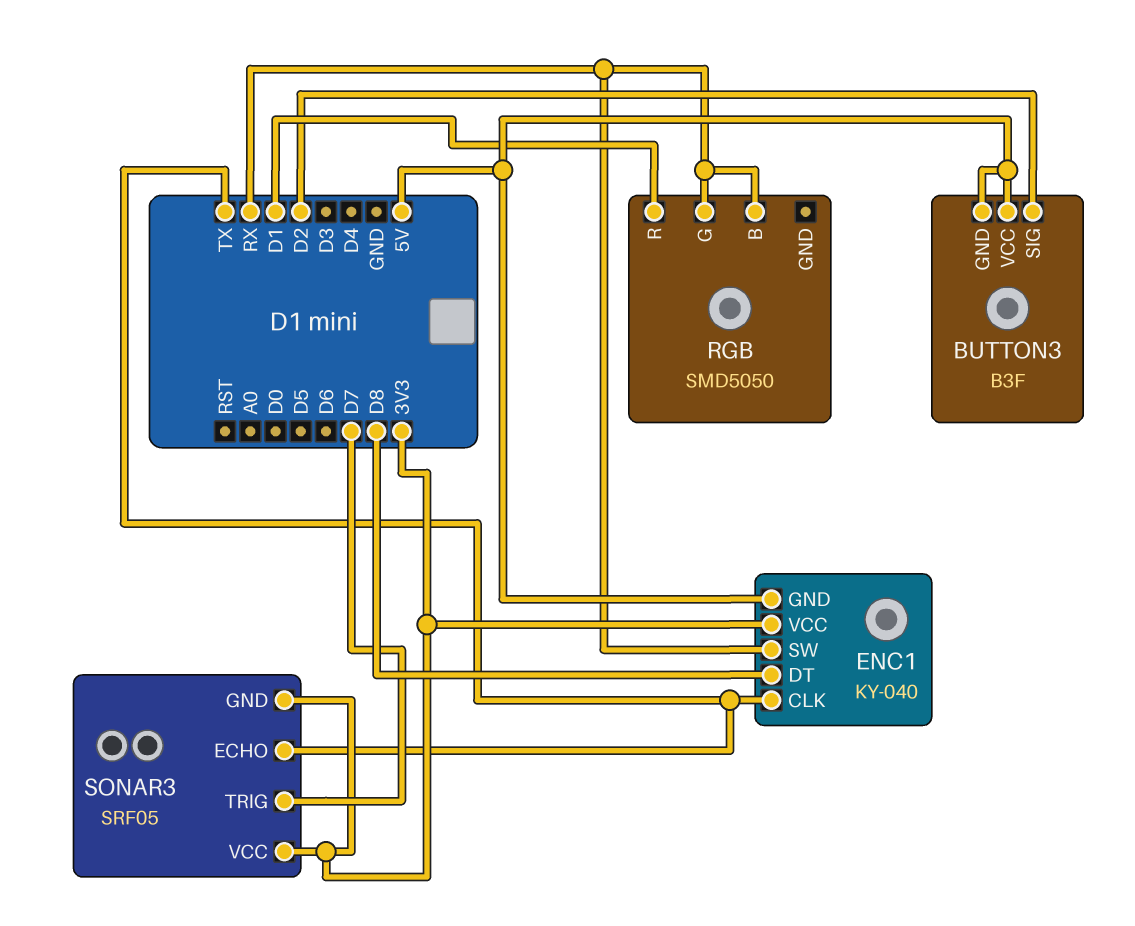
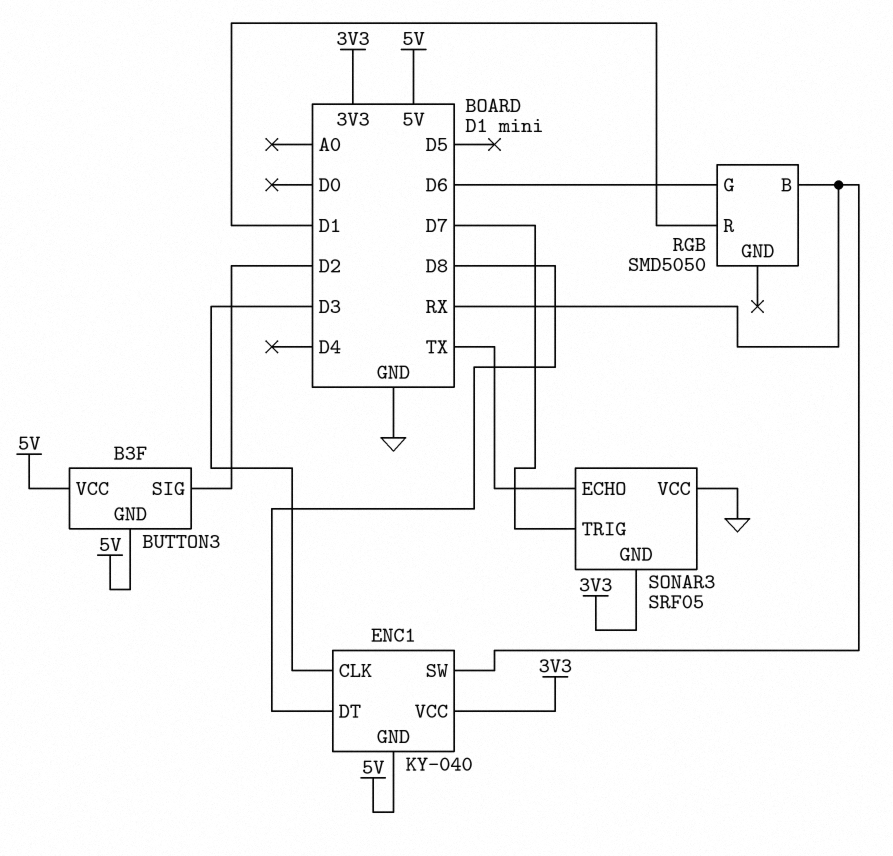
ENC1 pin CLK: TX -> D3
RGB pin G: RX -> D6
SONAR3 pin VCC: 3V3 -> GND

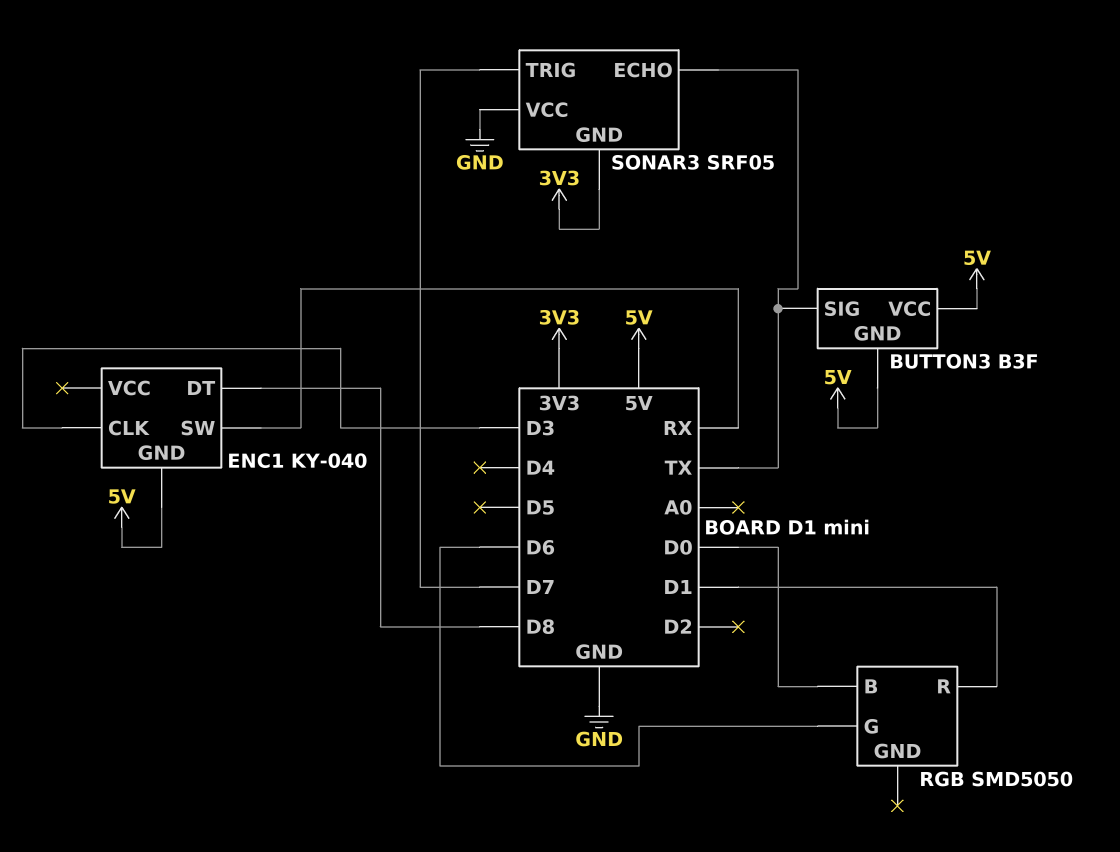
BUTTON3 pin SIG: D2 -> TX
ENC1 pin VCC: 3V3 -> none
RGB pin B: RX -> D0

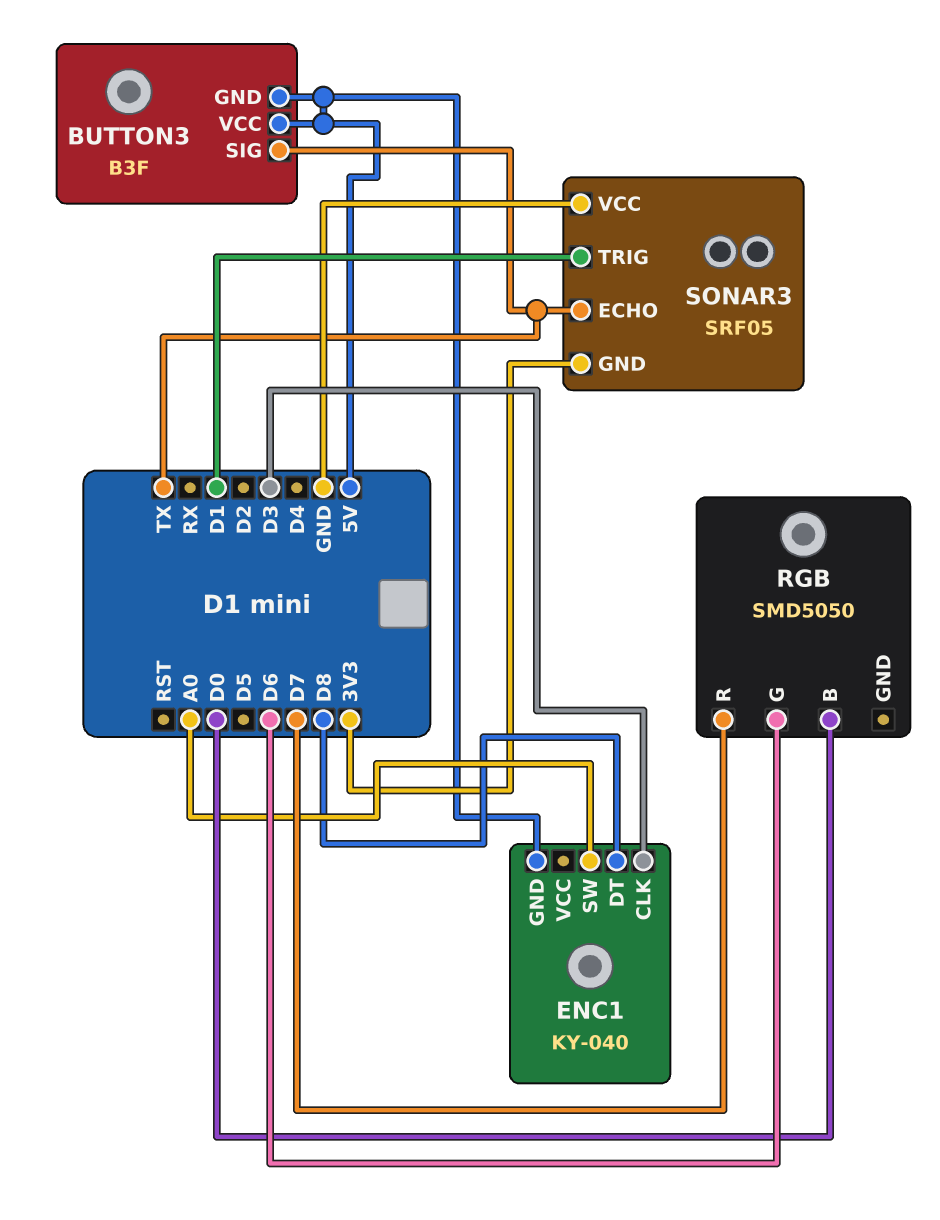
ENC1 pin SW: RX -> A0
RGB pin R: D1 -> D7
SONAR3 pin TRIG: D7 -> D1

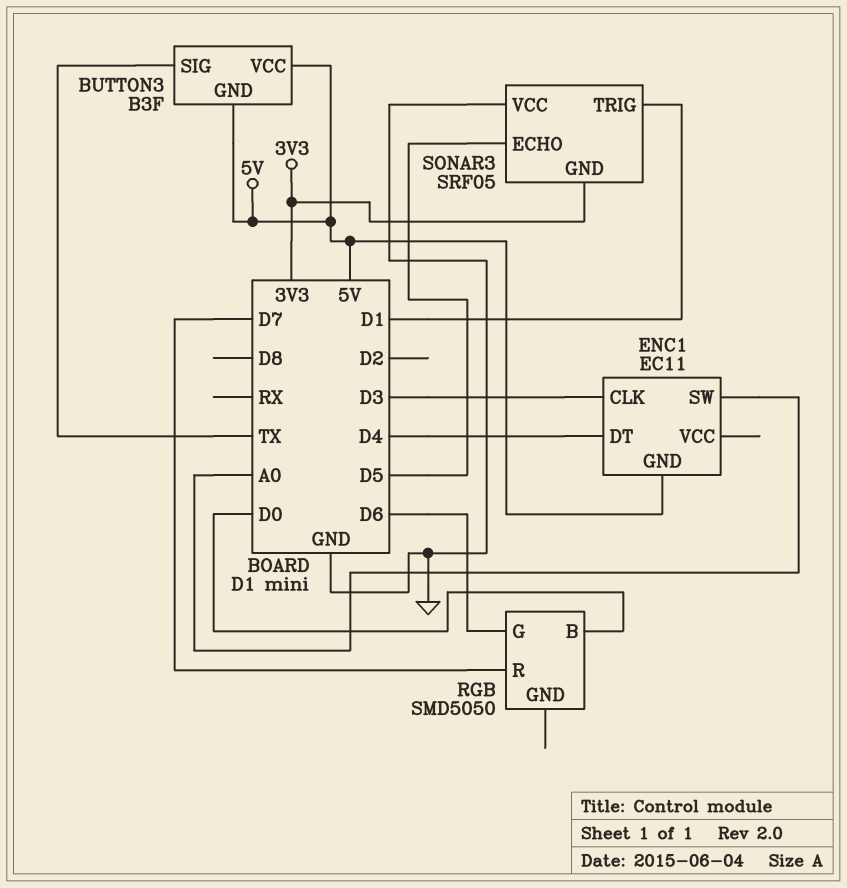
ENC1: KY-040 -> EC11
ENC1 pin DT: D8 -> D4
SONAR3 pin ECHO: TX -> D5

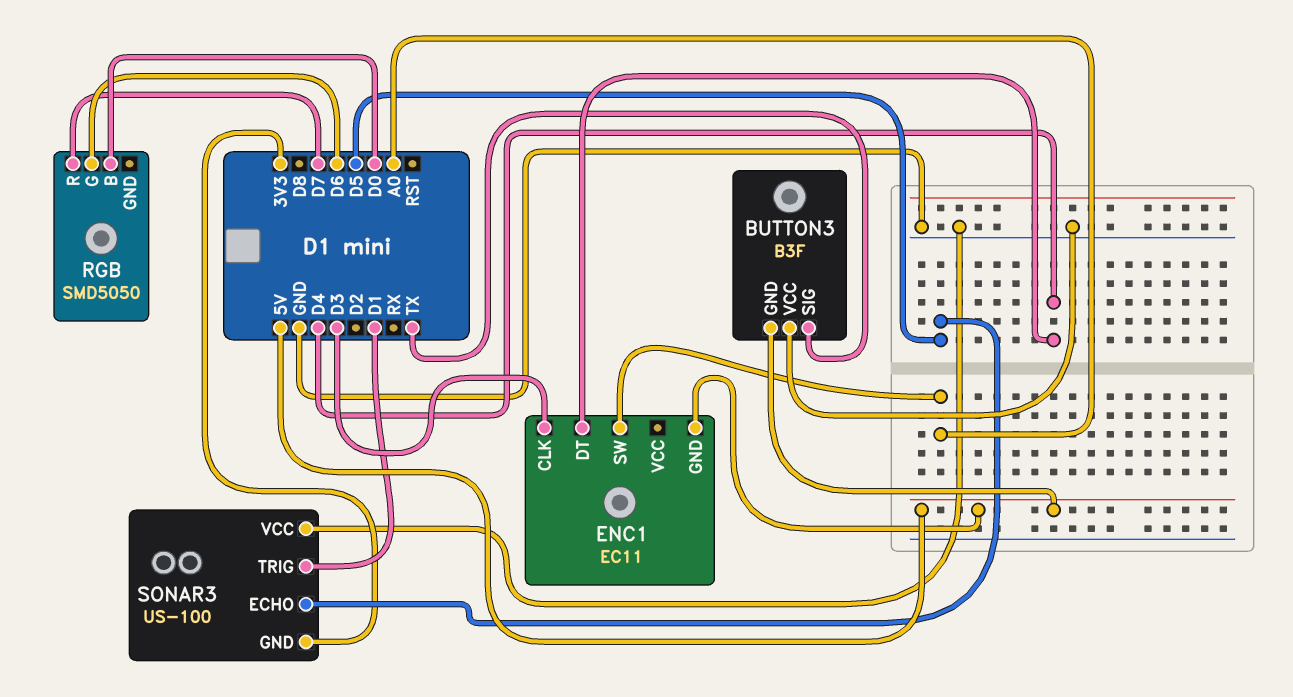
BUTTON3 pin VCC: 5V -> GND
SONAR3: SRF05 -> US-100

